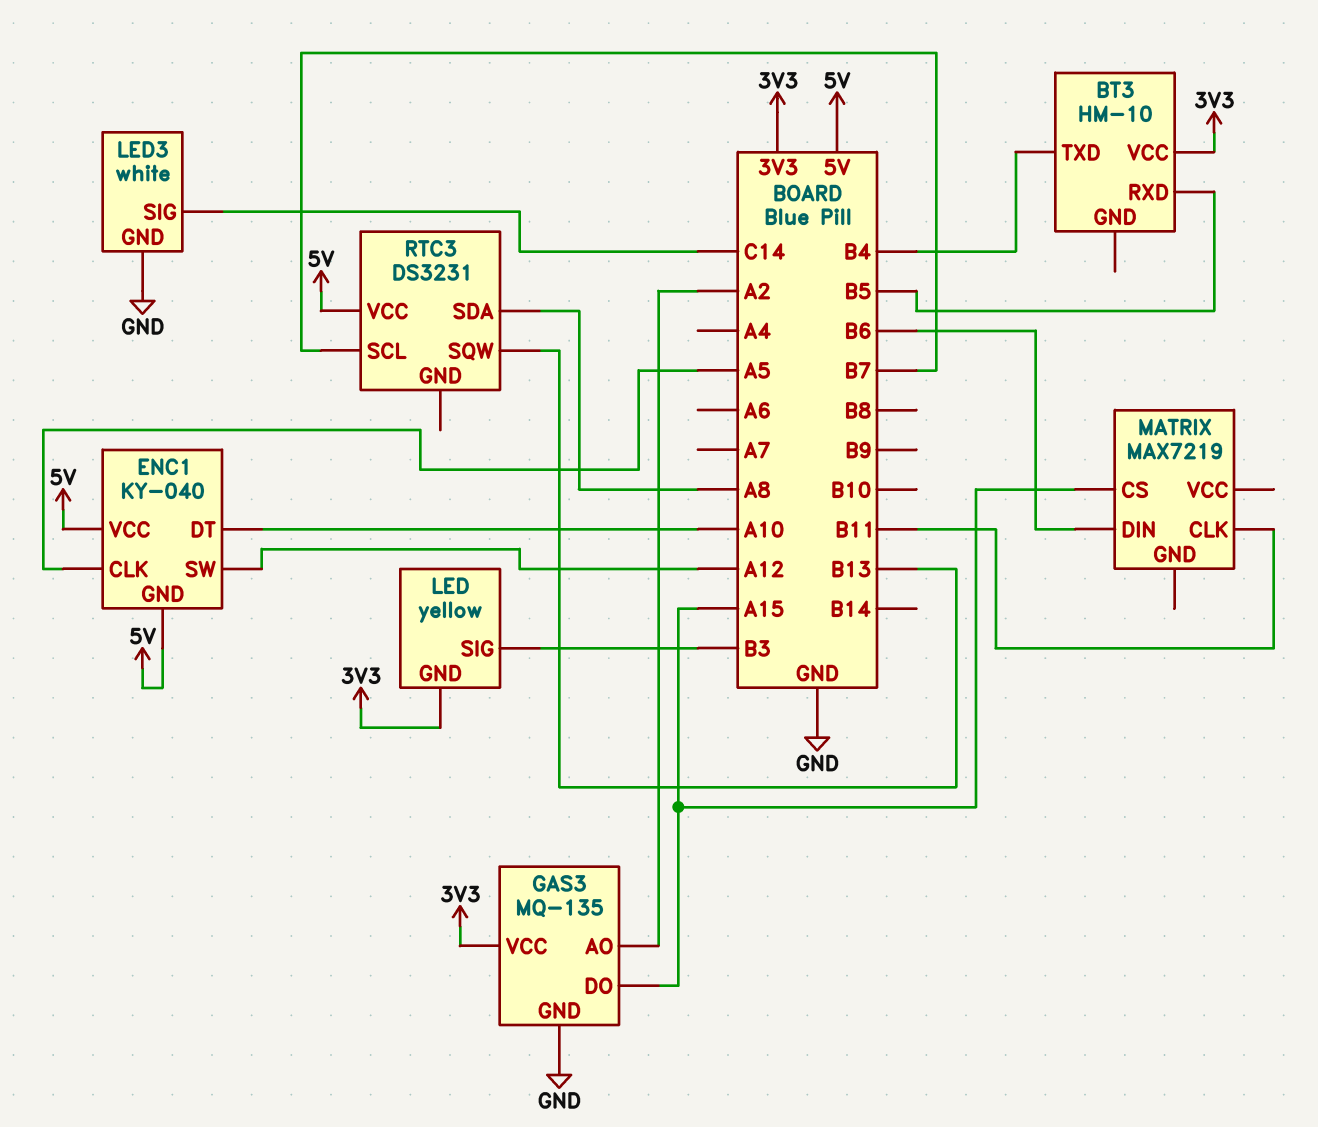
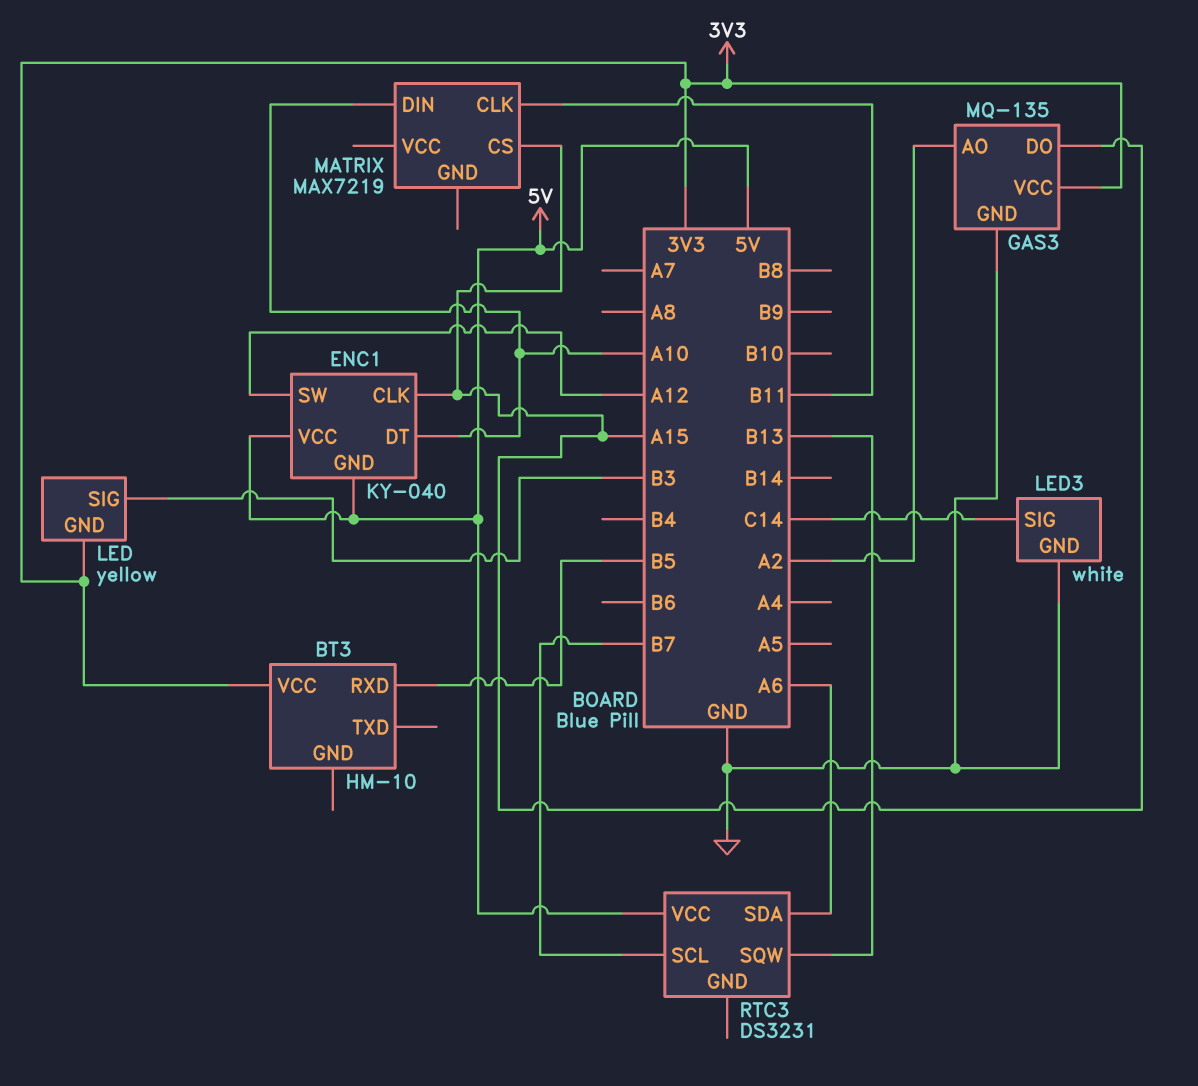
BT3 pin TXD: B4 -> none
ENC1 pin CLK: A5 -> A15
MATRIX pin DIN: B6 -> A10
RTC3 pin SDA: A8 -> A6

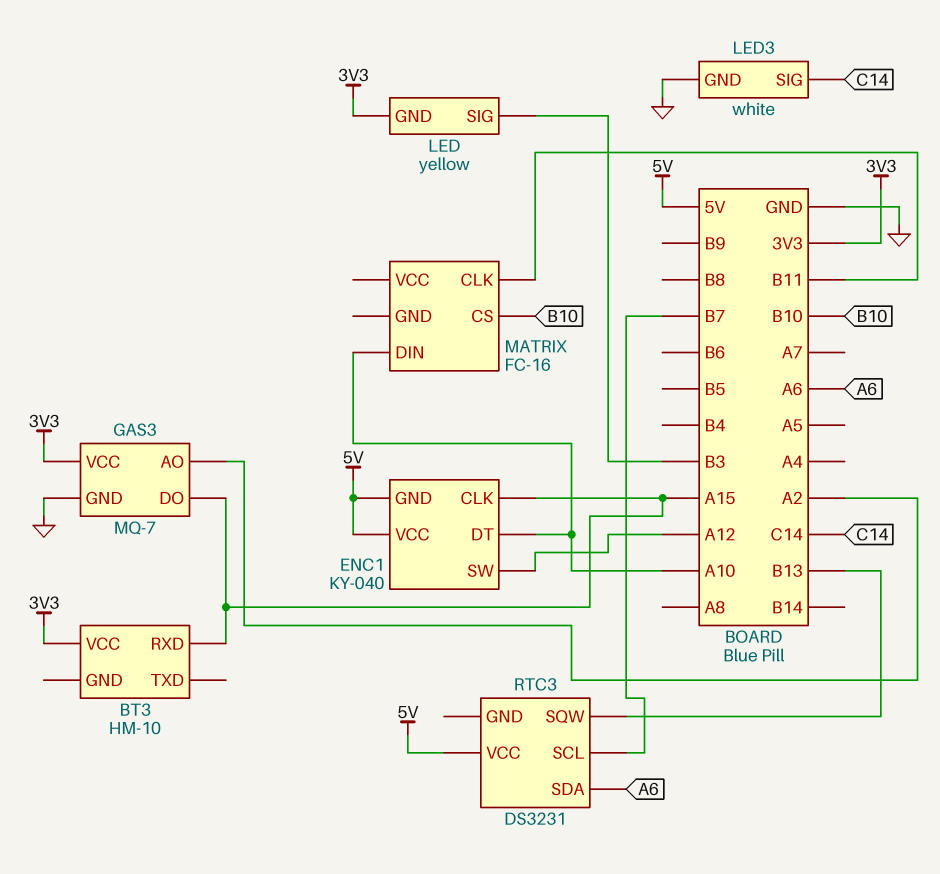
BT3 pin RXD: B5 -> A15
GAS3: MQ-135 -> MQ-7
MATRIX: MAX7219 -> FC-16
MATRIX pin CS: A15 -> B10

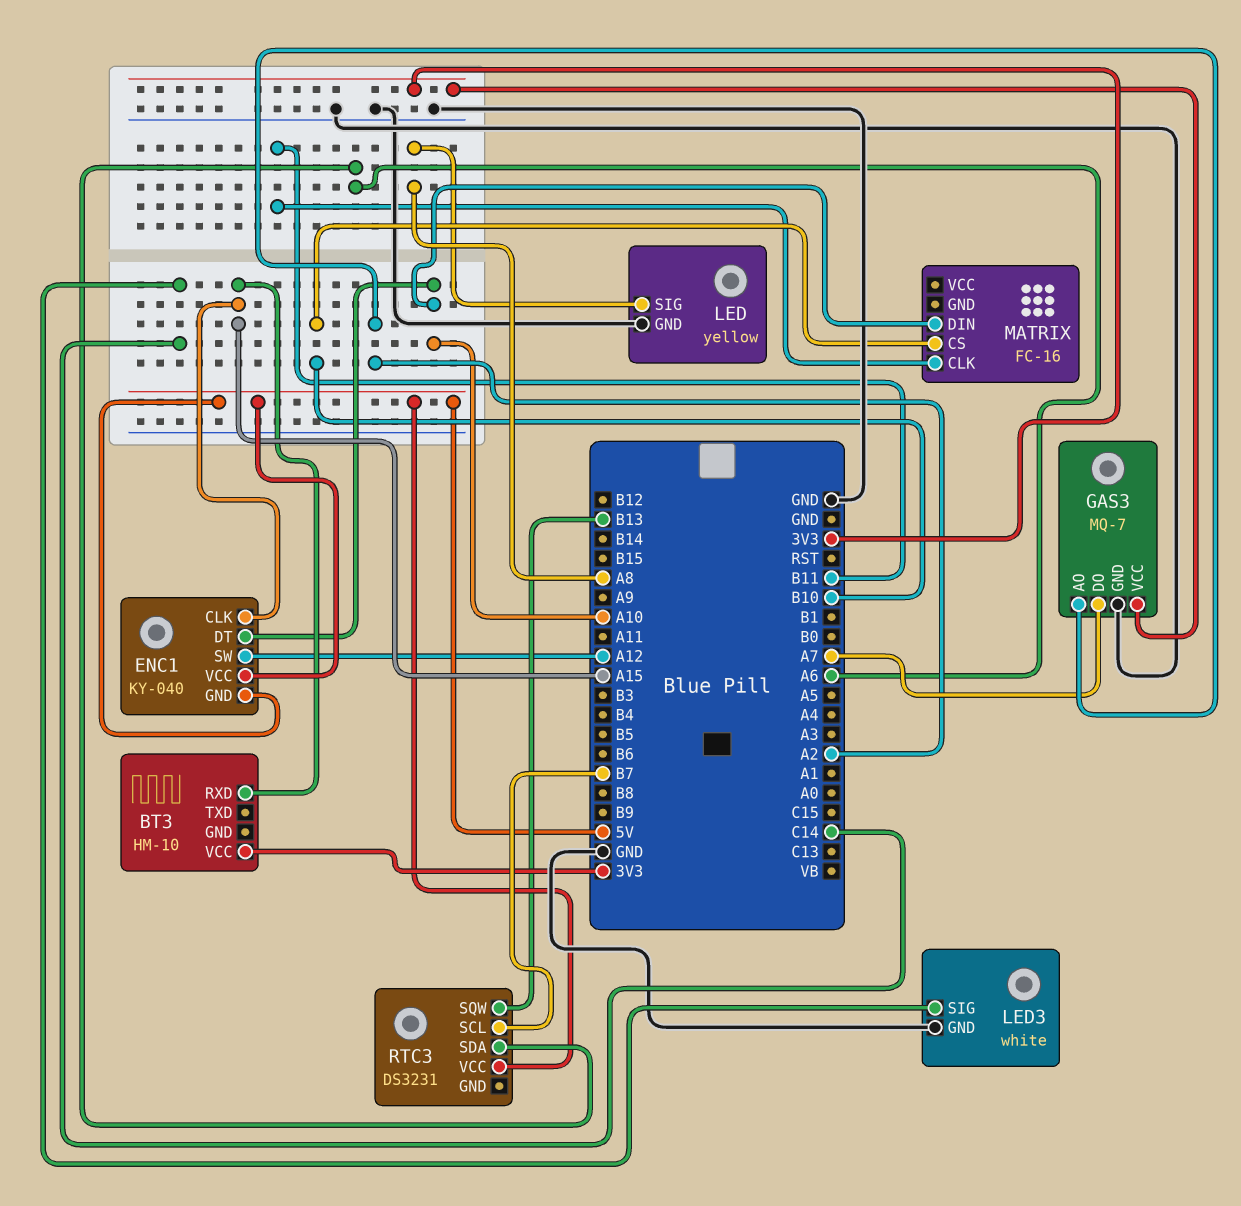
GAS3 pin DO: A15 -> A7
LED pin GND: 3V3 -> GND
LED pin SIG: B3 -> A8

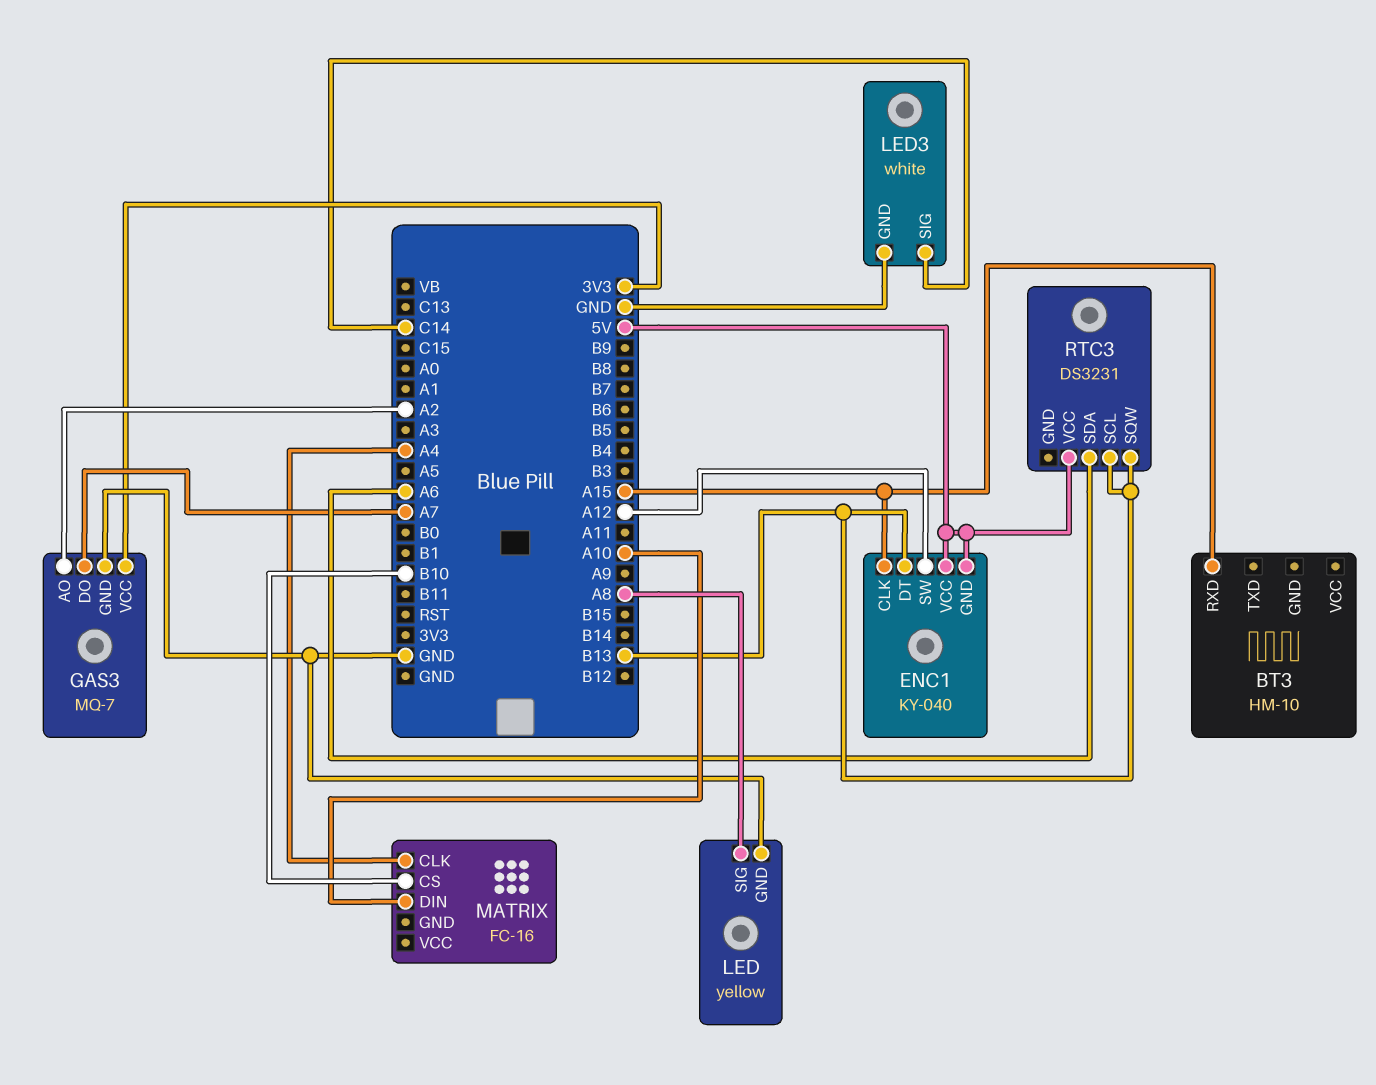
BT3 pin VCC: 3V3 -> none
ENC1 pin DT: A10 -> B13
MATRIX pin CLK: B11 -> A4
RTC3 pin SCL: B7 -> B13

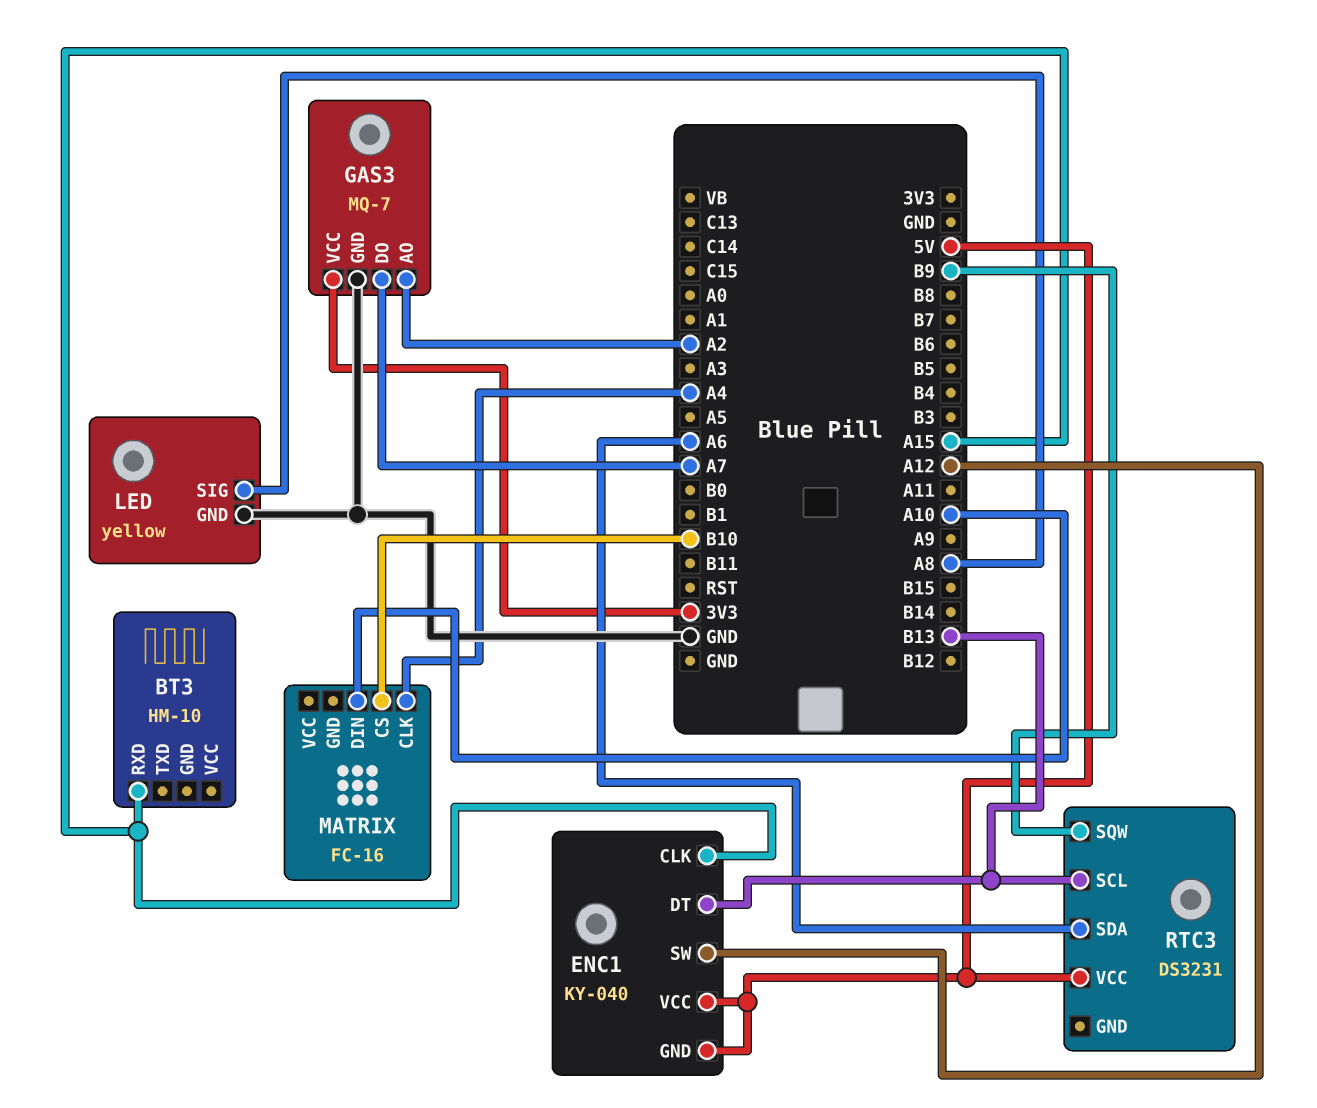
LED3: white -> none
LED3 pin GND: GND -> none
LED3 pin SIG: C14 -> none
RTC3 pin SQW: B13 -> B9

